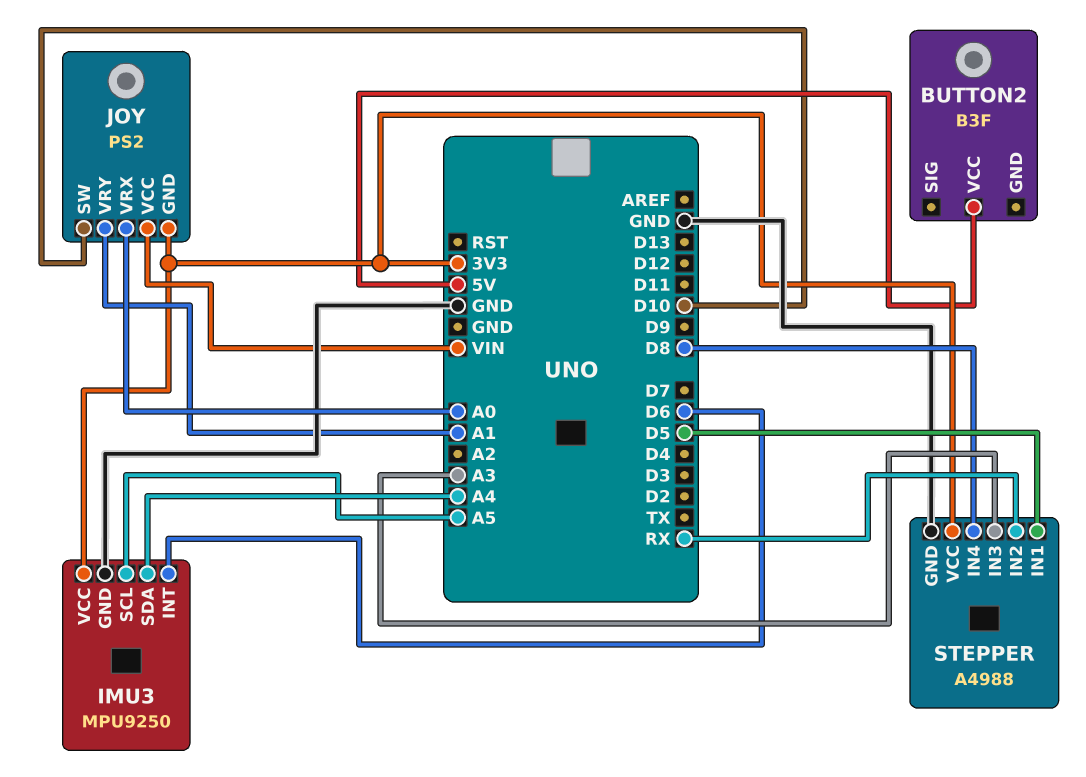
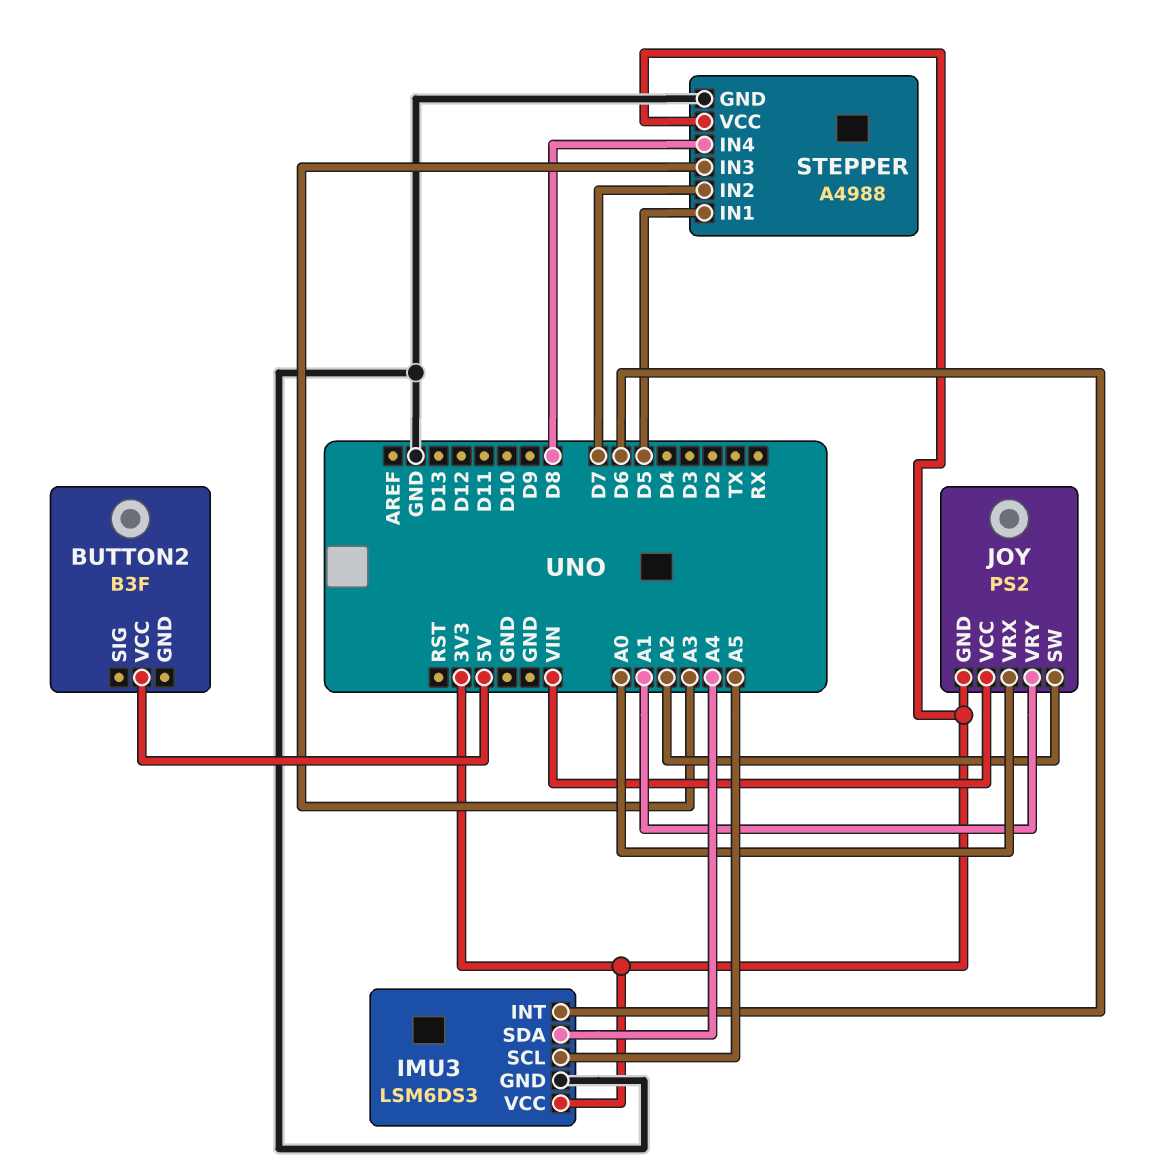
IMU3: MPU9250 -> LSM6DS3
JOY pin SW: D10 -> A2
STEPPER pin IN2: RX -> D7

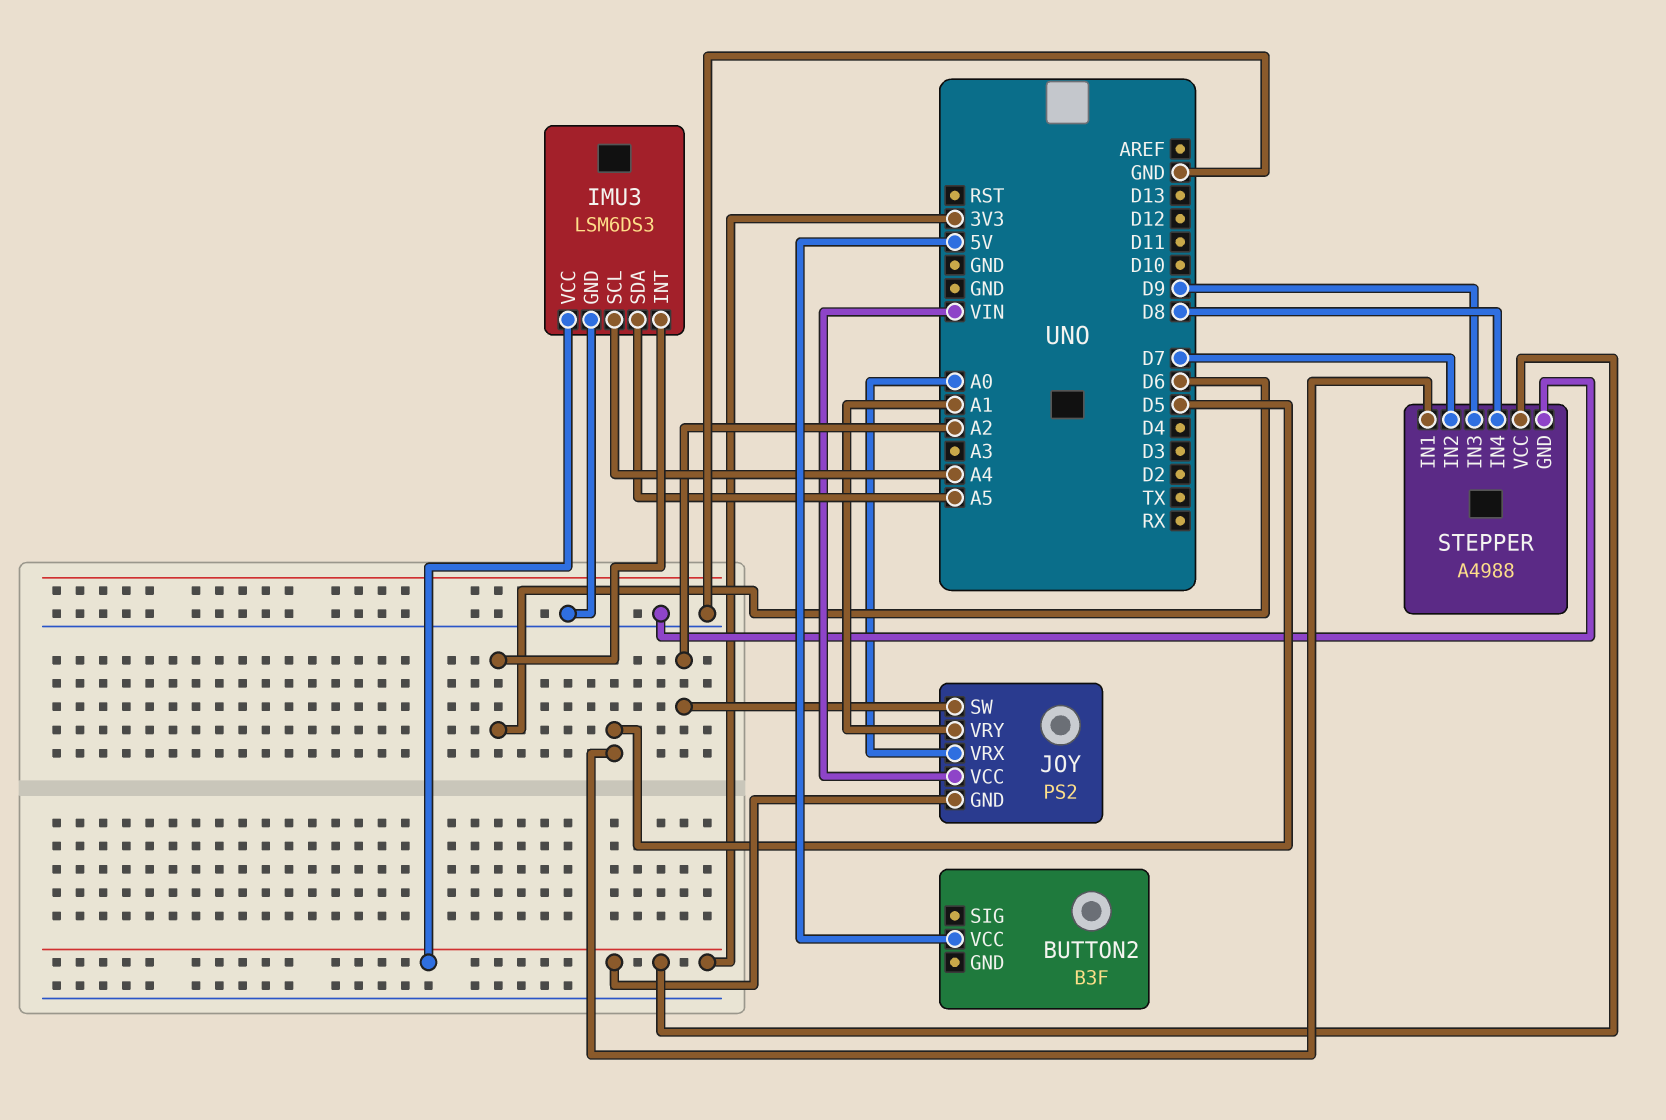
IMU3 pin SCL: A5 -> A4
IMU3 pin SDA: A4 -> A5
STEPPER pin IN3: A3 -> D9

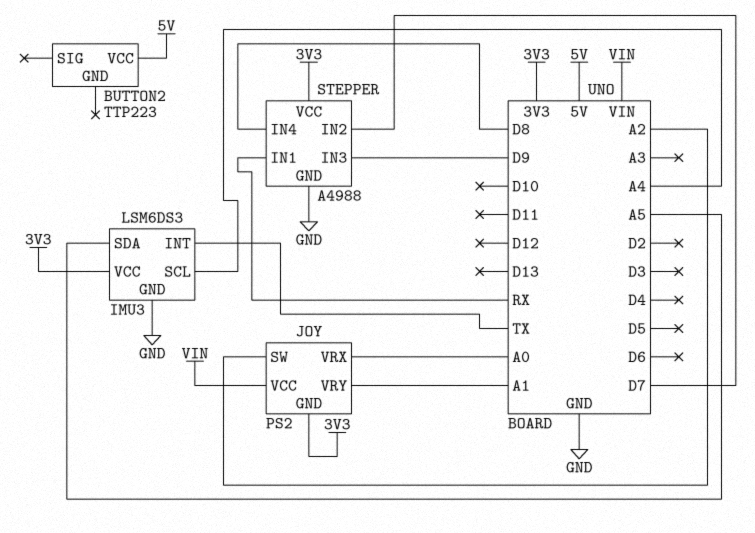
BUTTON2: B3F -> TTP223
IMU3 pin INT: D6 -> TX
STEPPER pin IN1: D5 -> RX

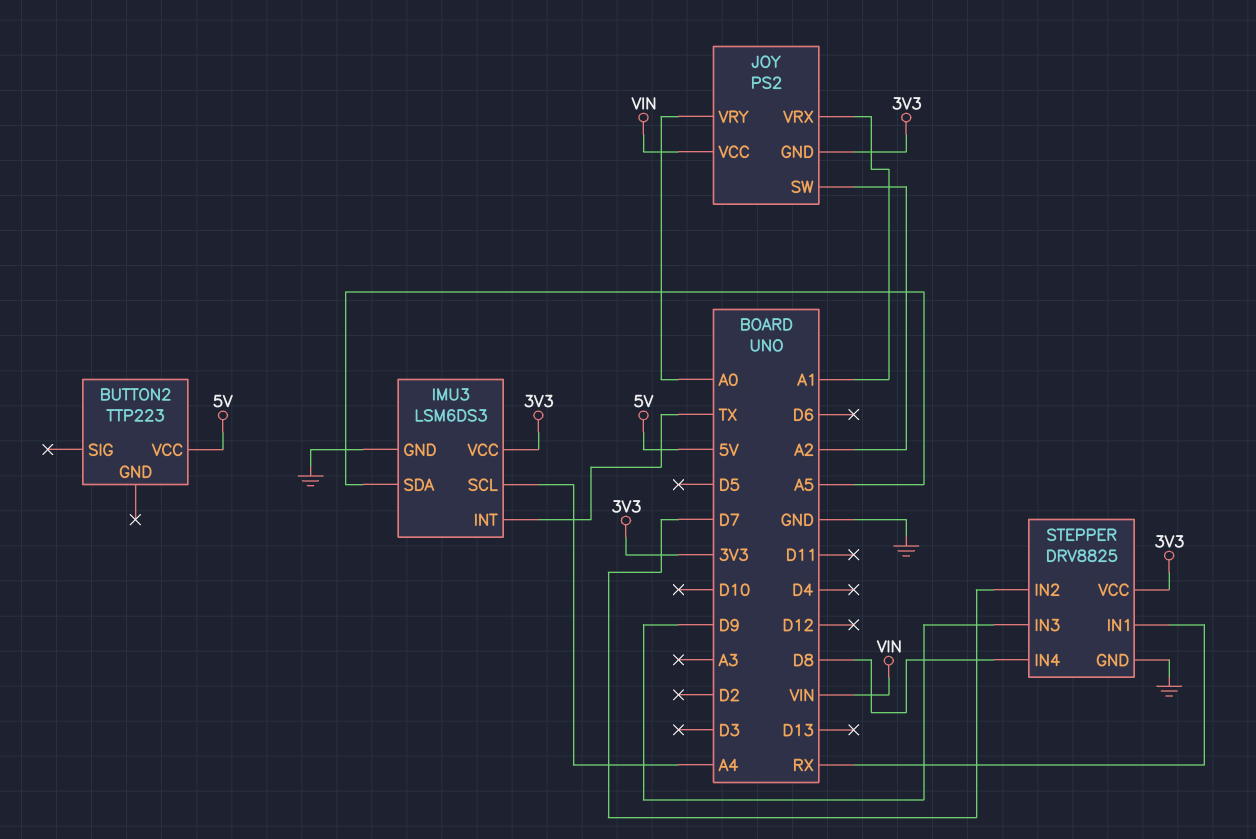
JOY pin VRX: A0 -> A1
JOY pin VRY: A1 -> A0
STEPPER: A4988 -> DRV8825

